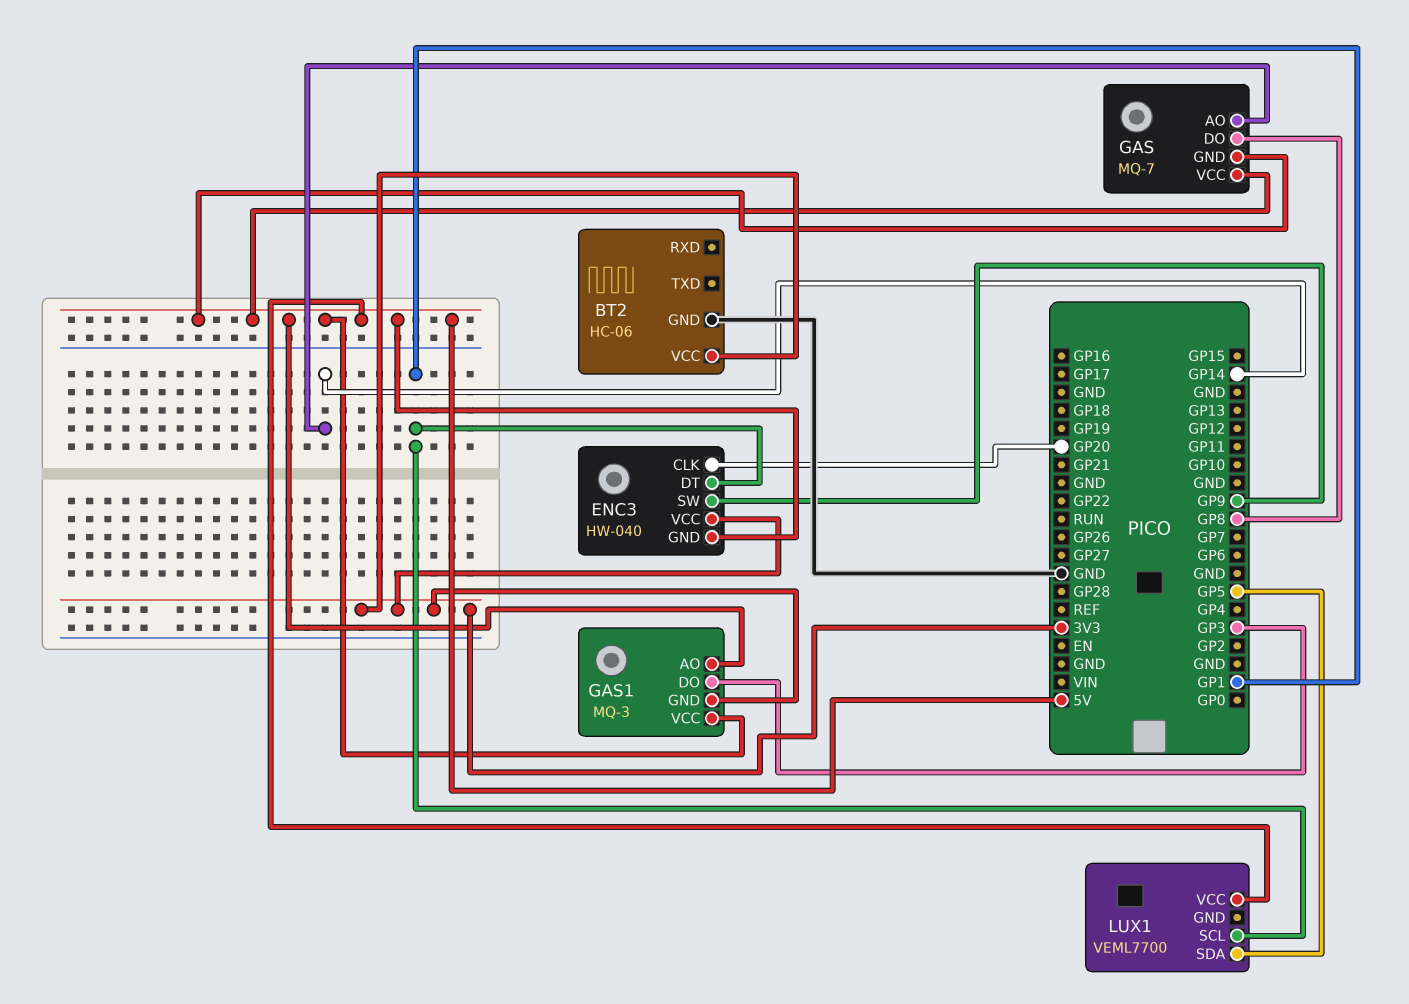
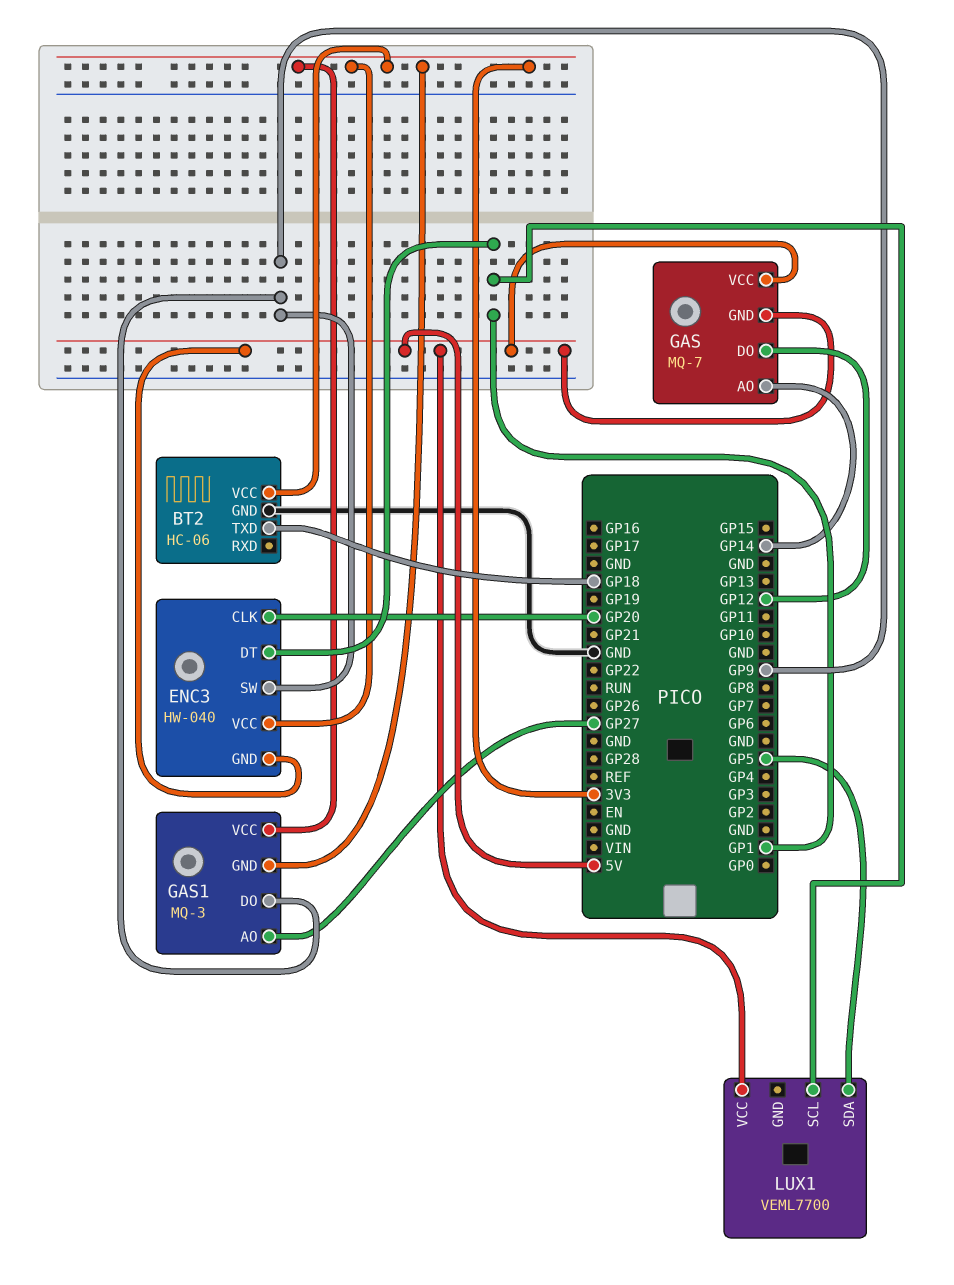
BT2 pin TXD: none -> GP18
GAS pin DO: GP8 -> GP12
GAS1 pin AO: 5V -> GP27
GAS1 pin DO: GP3 -> GP9
GAS1 pin VCC: 5V -> 3V3

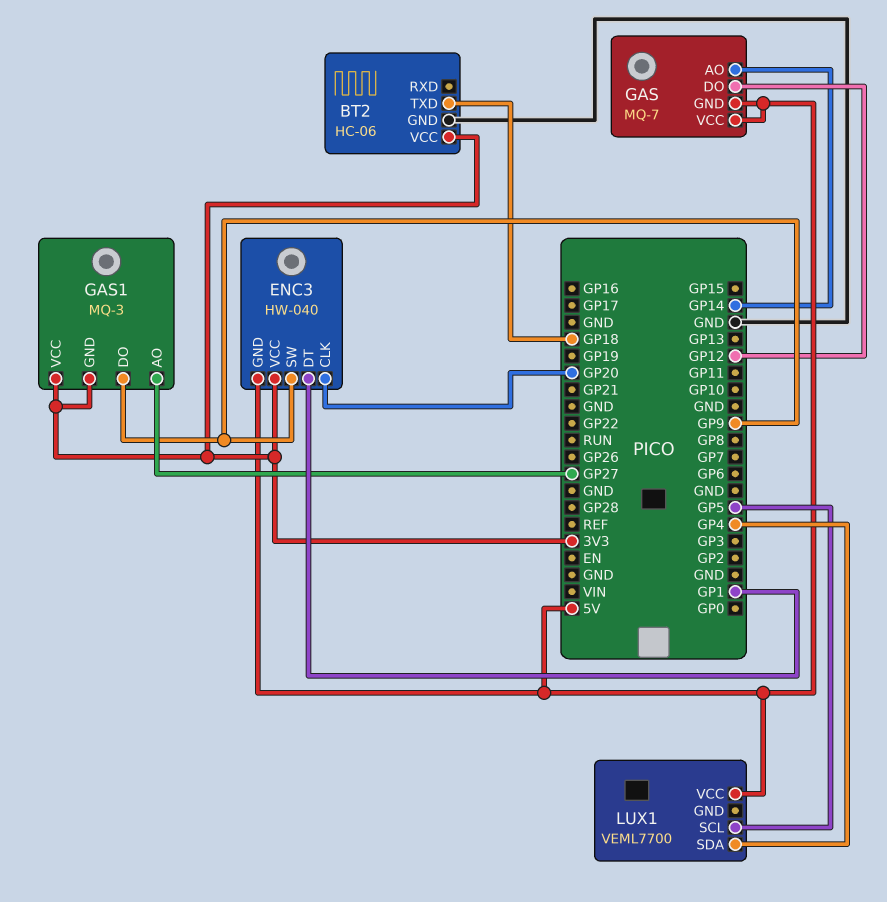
LUX1 pin SCL: GP1 -> GP5
LUX1 pin SDA: GP5 -> GP4

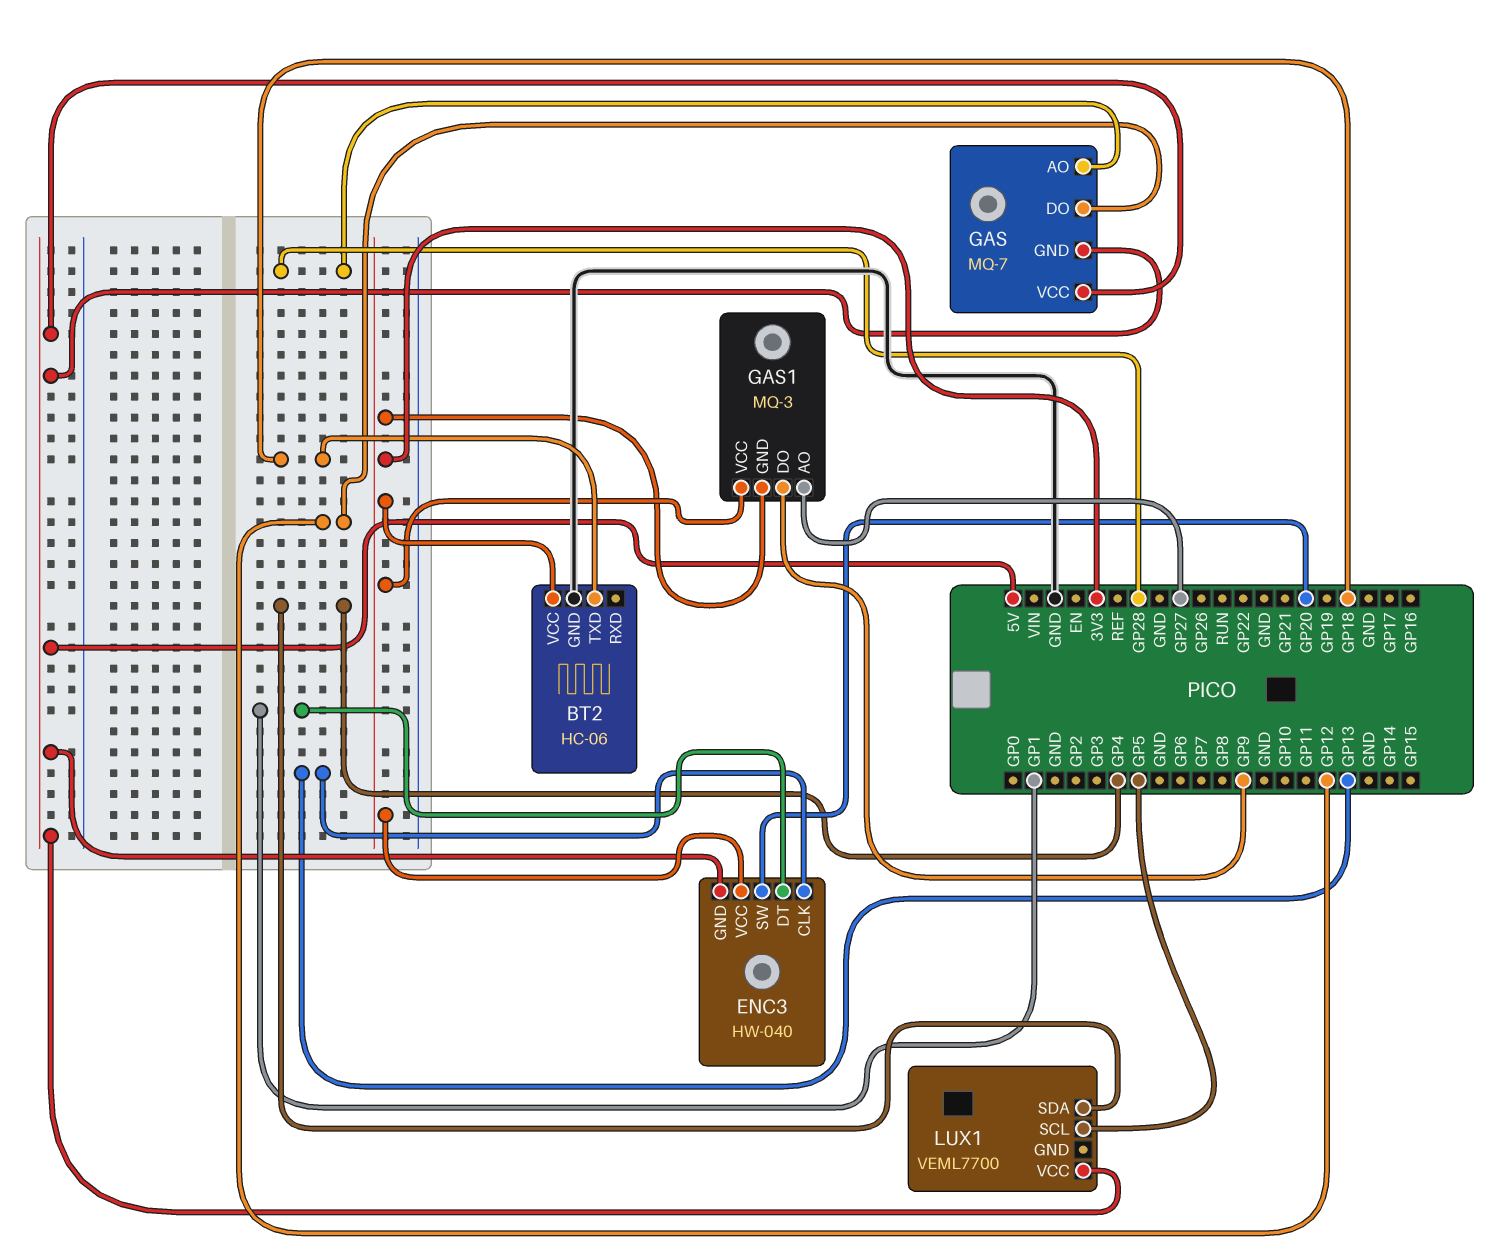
ENC3 pin CLK: GP20 -> GP13
ENC3 pin SW: GP9 -> GP20
GAS pin AO: GP14 -> GP28

